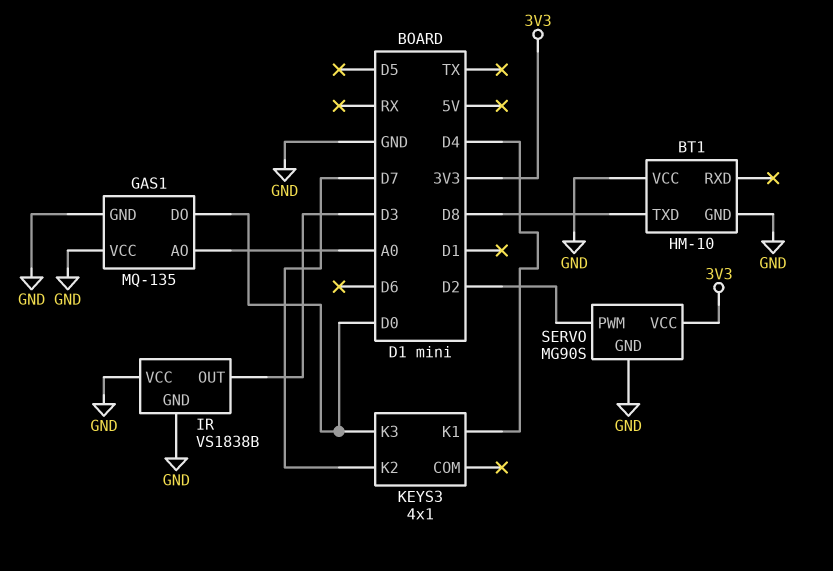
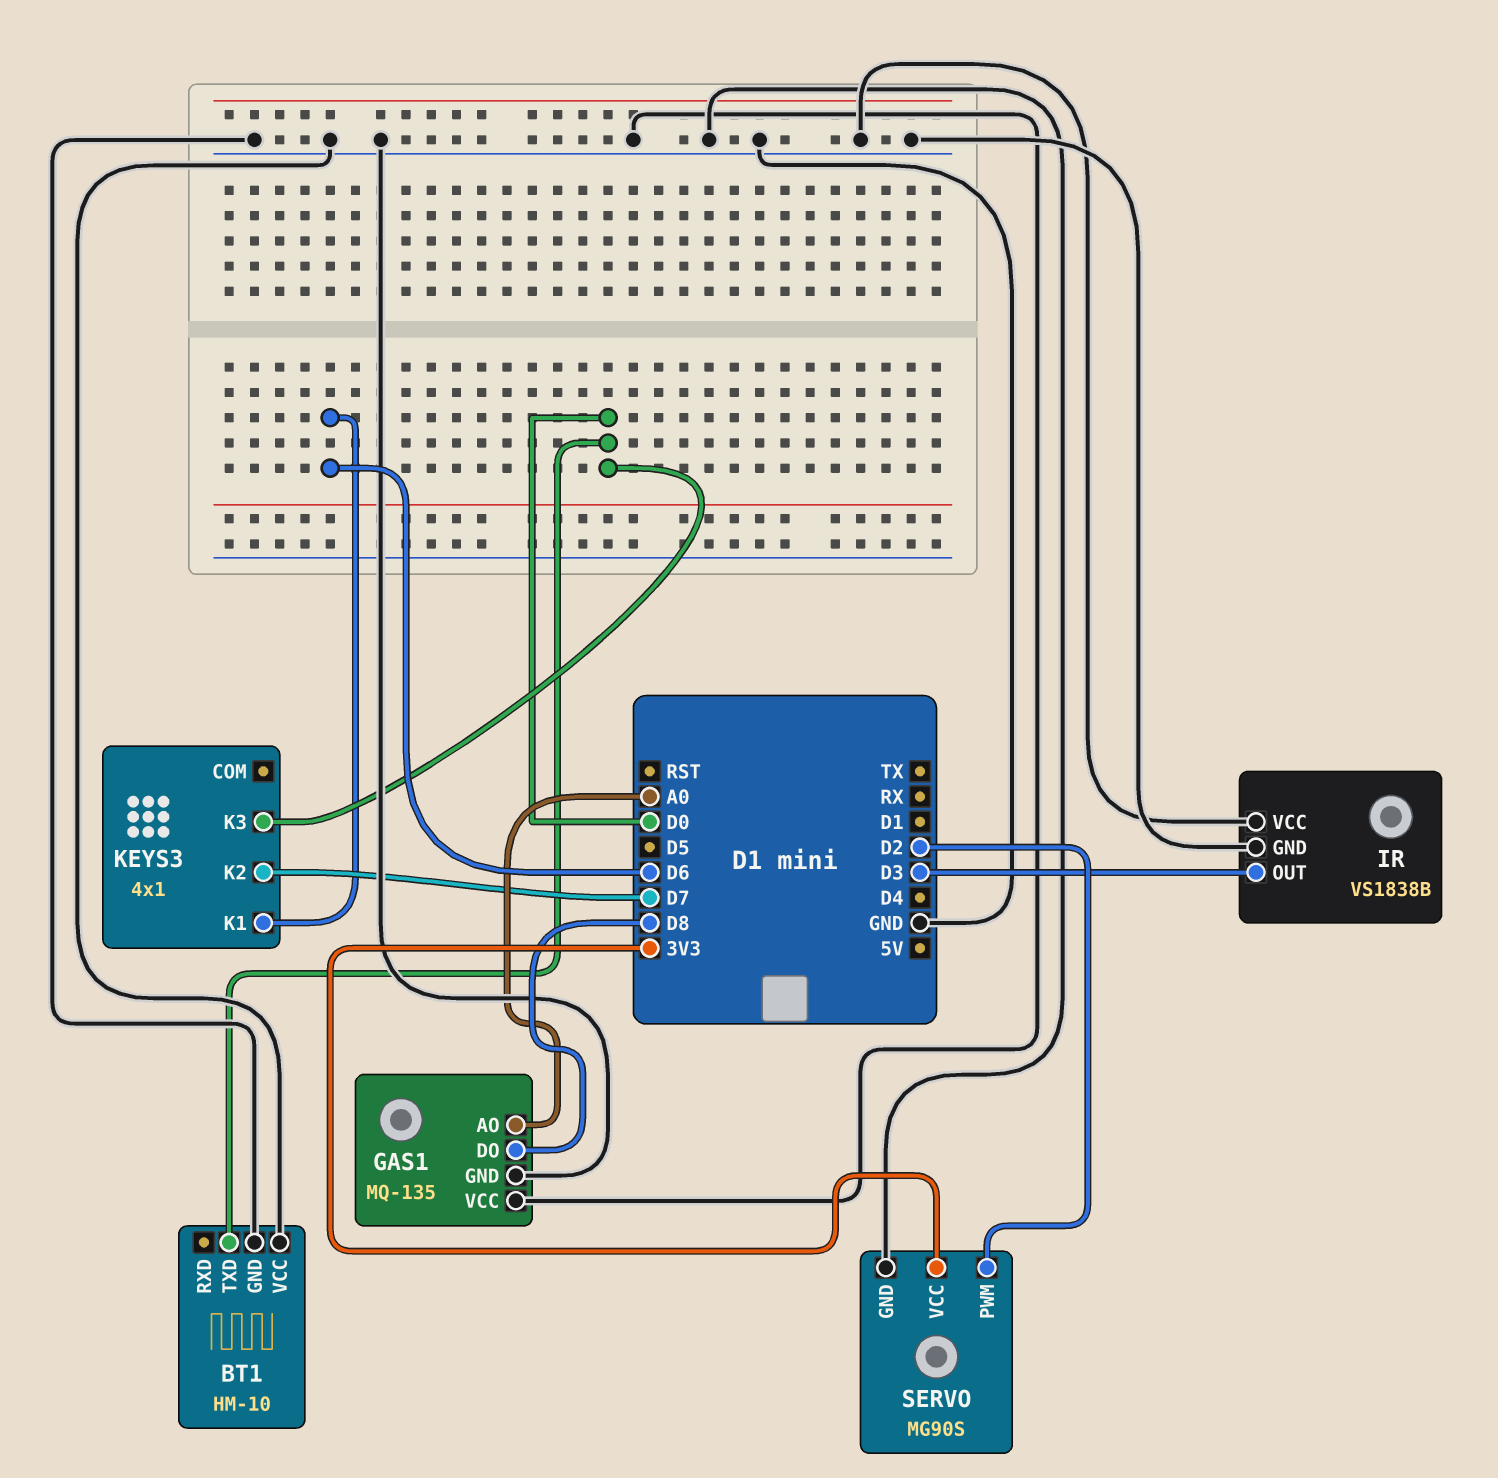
BT1 pin TXD: D8 -> D0
GAS1 pin DO: D0 -> D8
KEYS3 pin K1: D4 -> D6

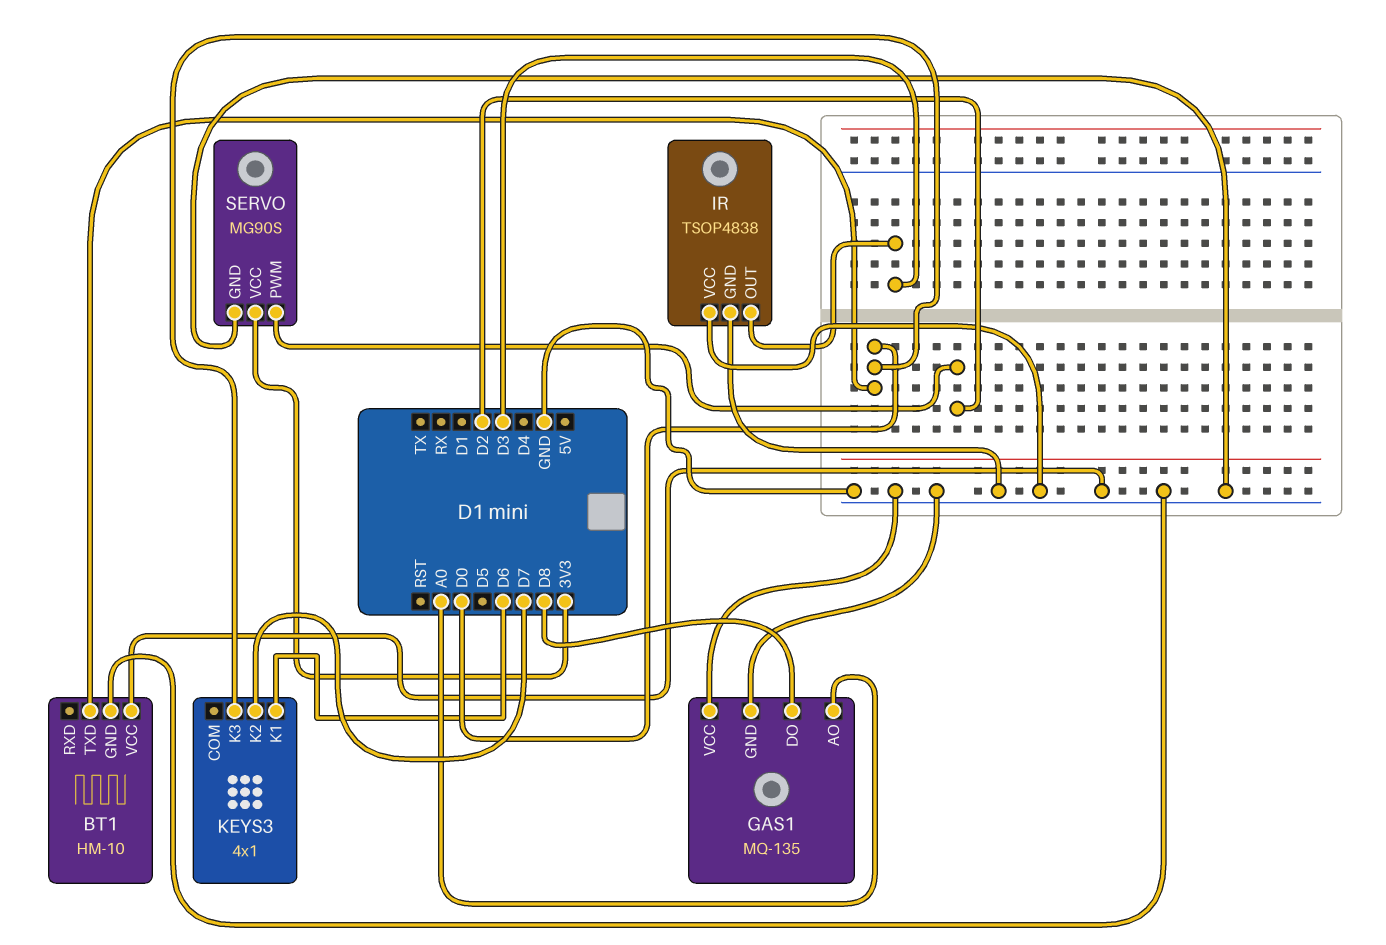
IR: VS1838B -> TSOP4838

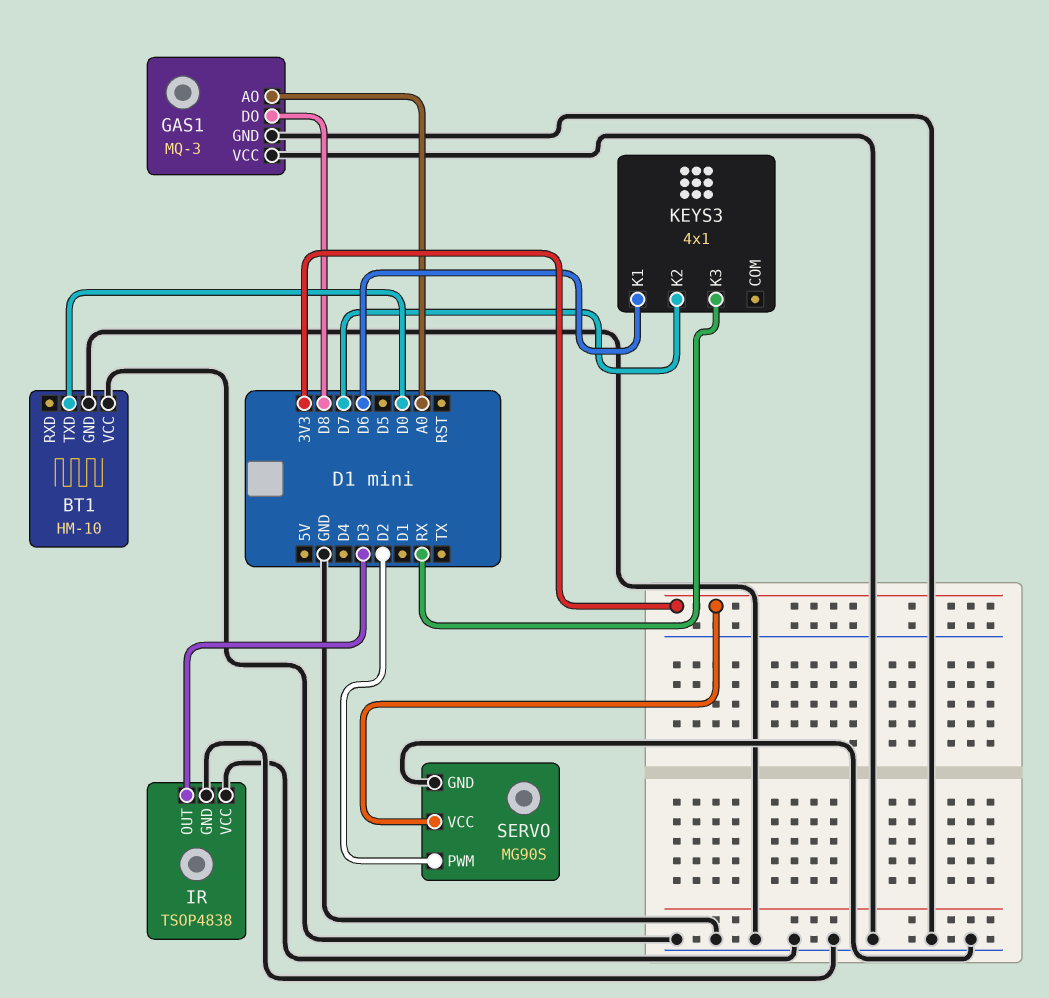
GAS1: MQ-135 -> MQ-3
KEYS3 pin K3: D0 -> RX

